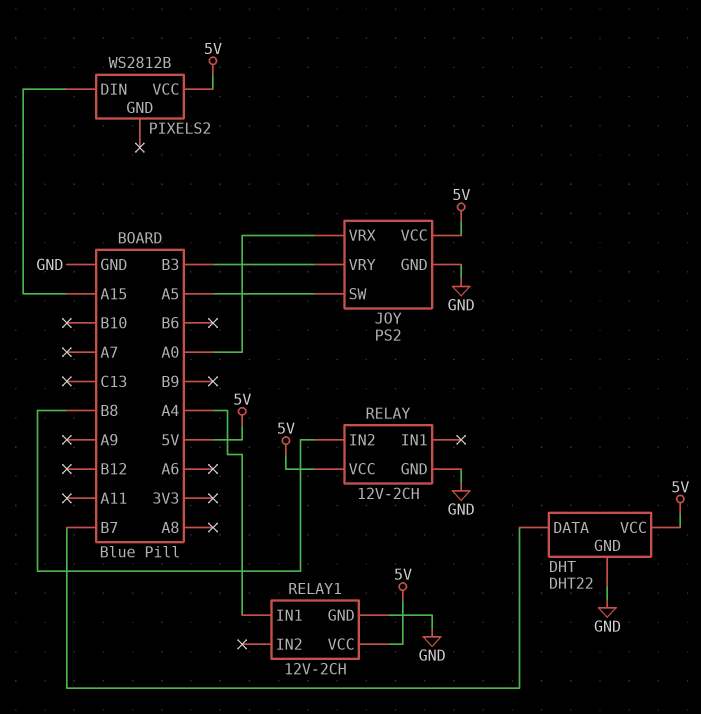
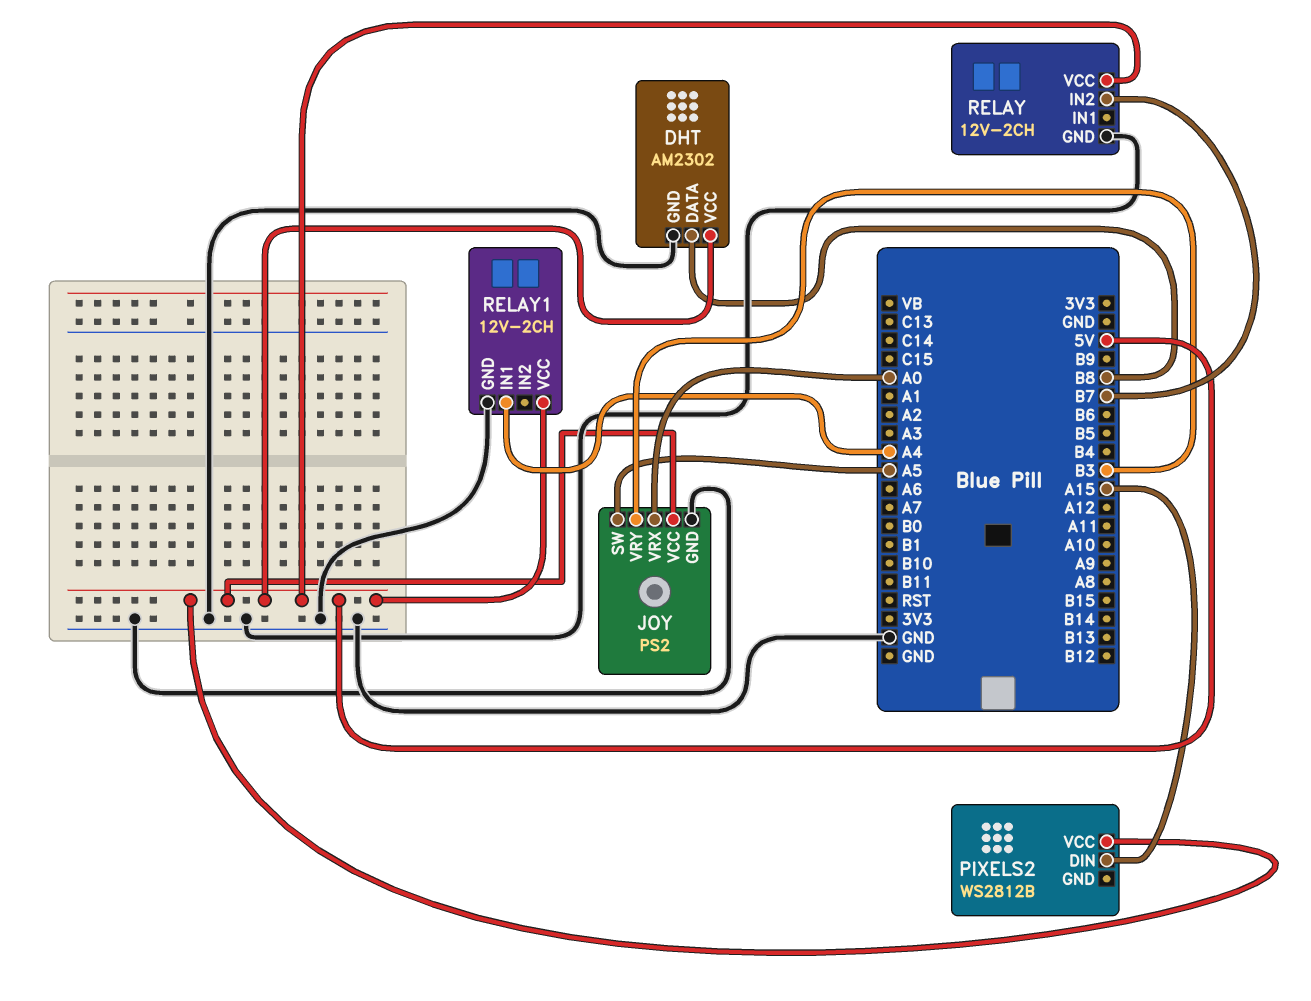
DHT: DHT22 -> AM2302
DHT pin DATA: B7 -> B8
RELAY pin IN2: B8 -> B7

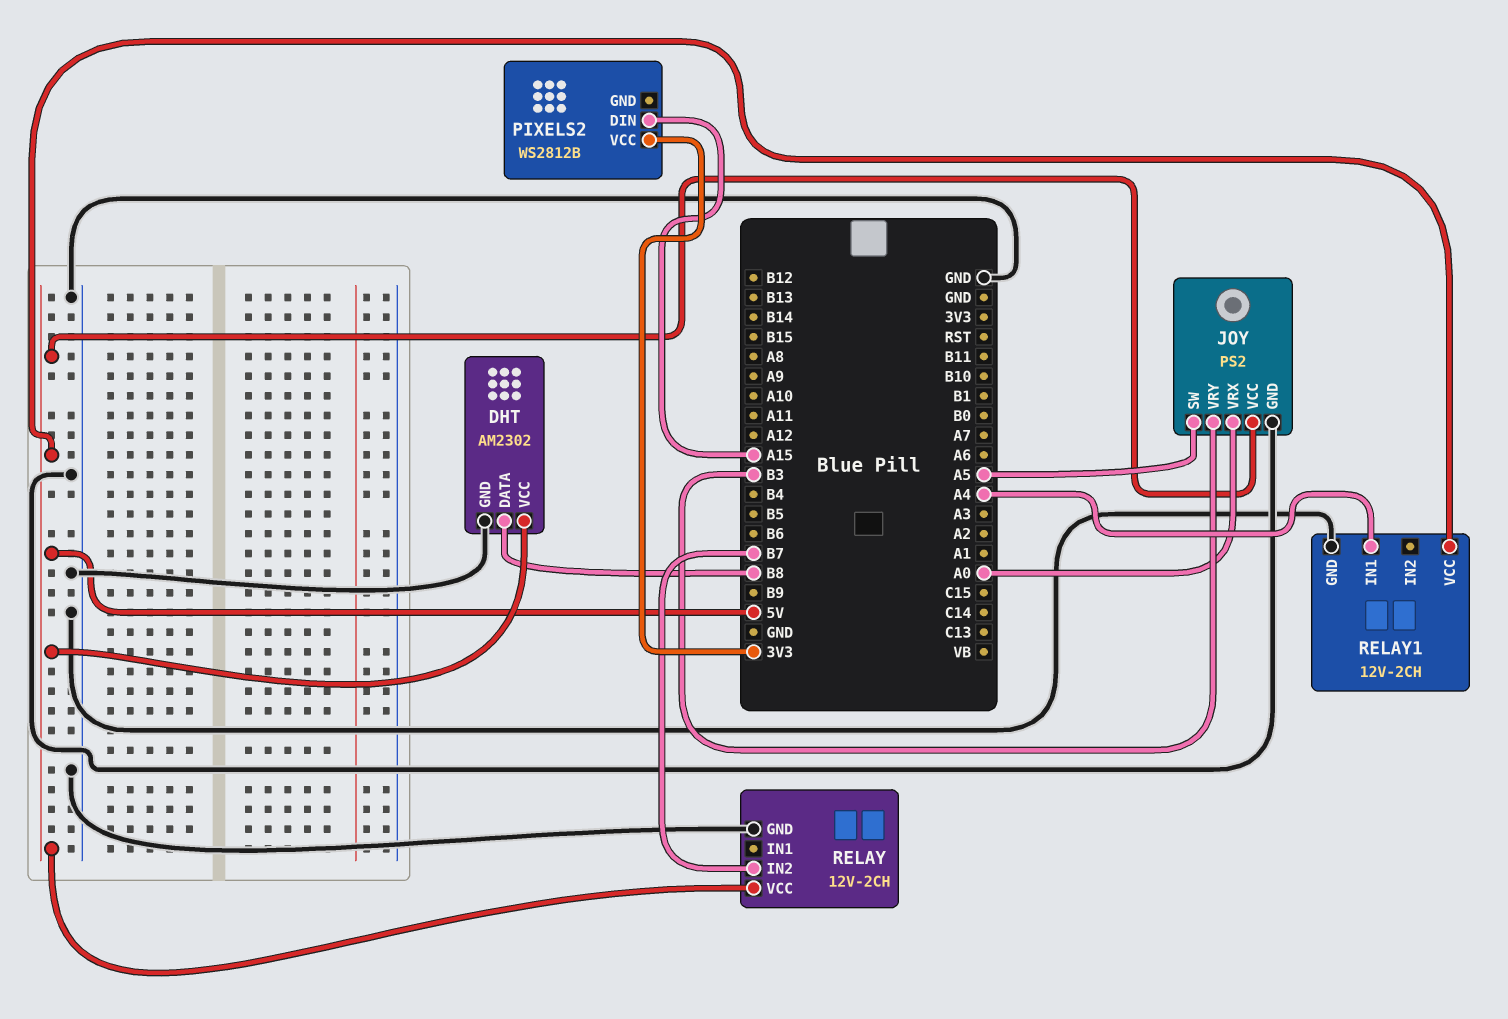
PIXELS2 pin VCC: 5V -> 3V3

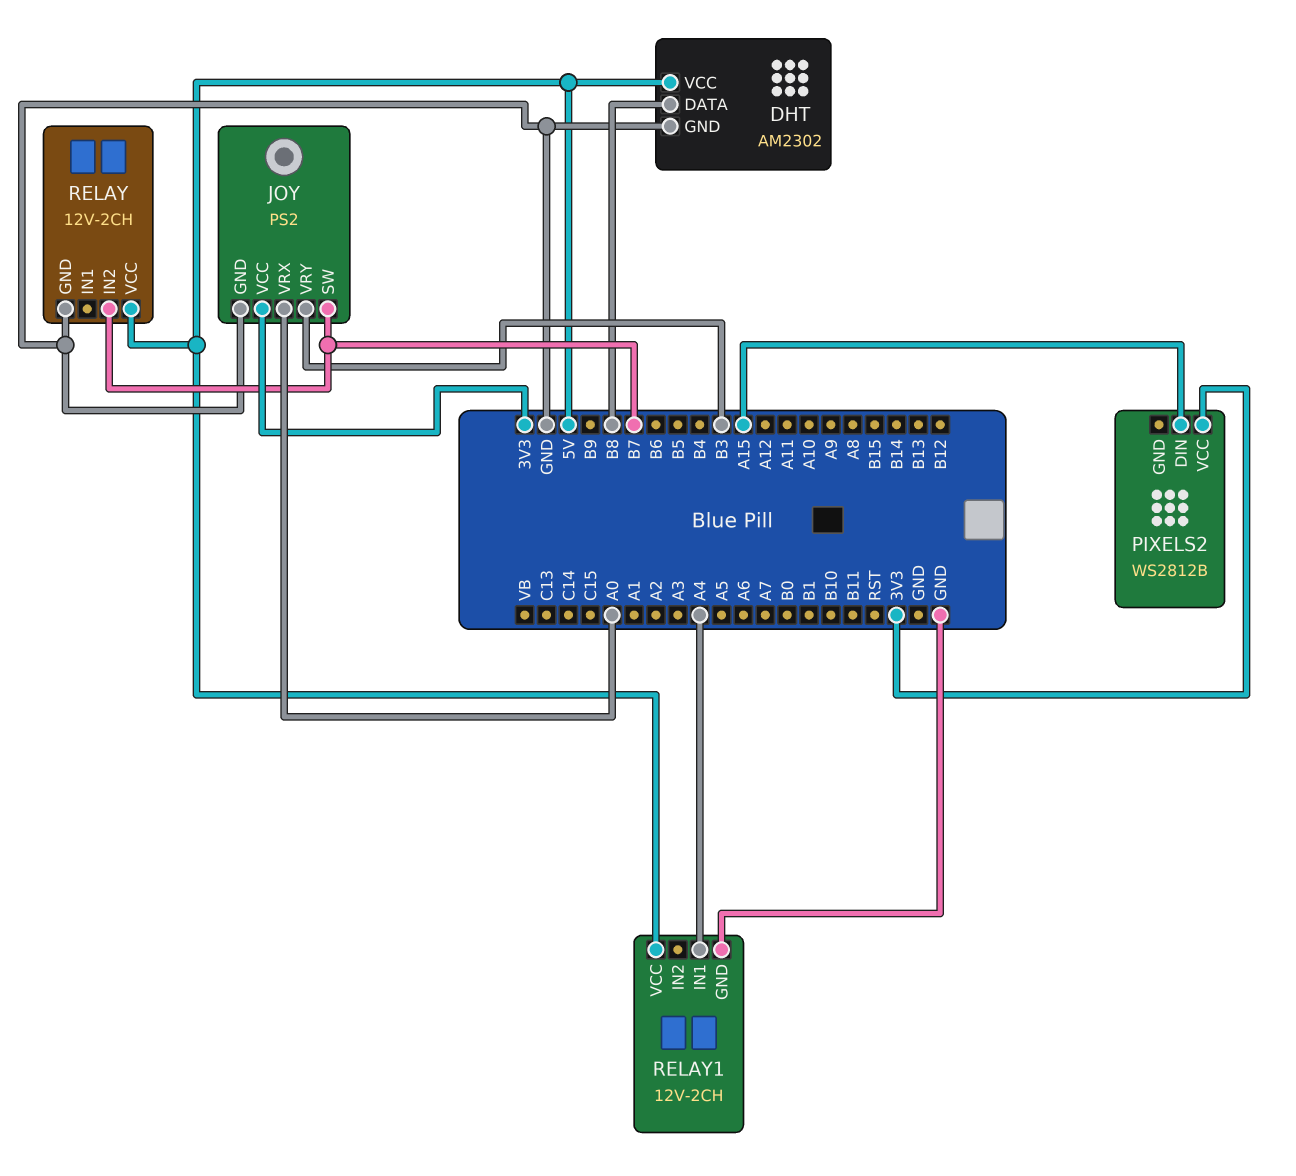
JOY pin SW: A5 -> B7
JOY pin VCC: 5V -> 3V3

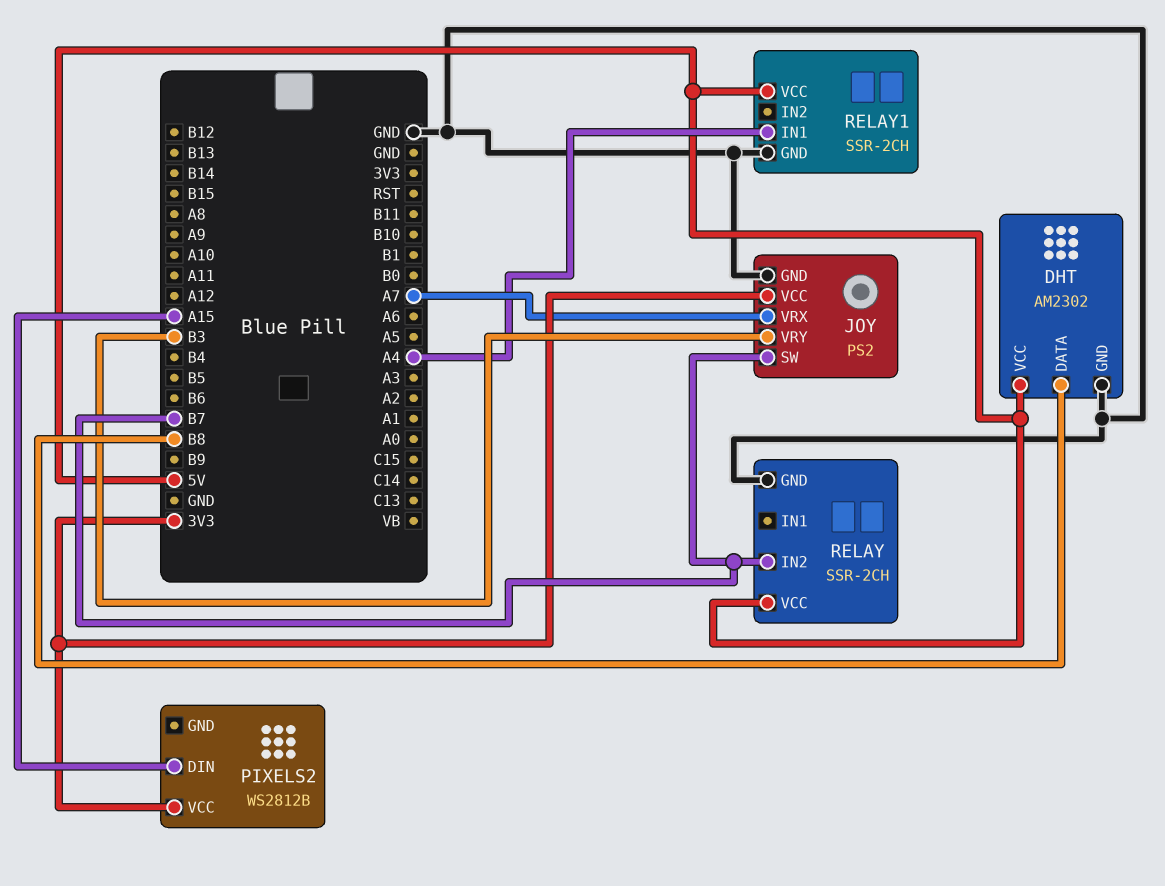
JOY pin VRX: A0 -> A7
RELAY: 12V-2CH -> SSR-2CH
RELAY1: 12V-2CH -> SSR-2CH

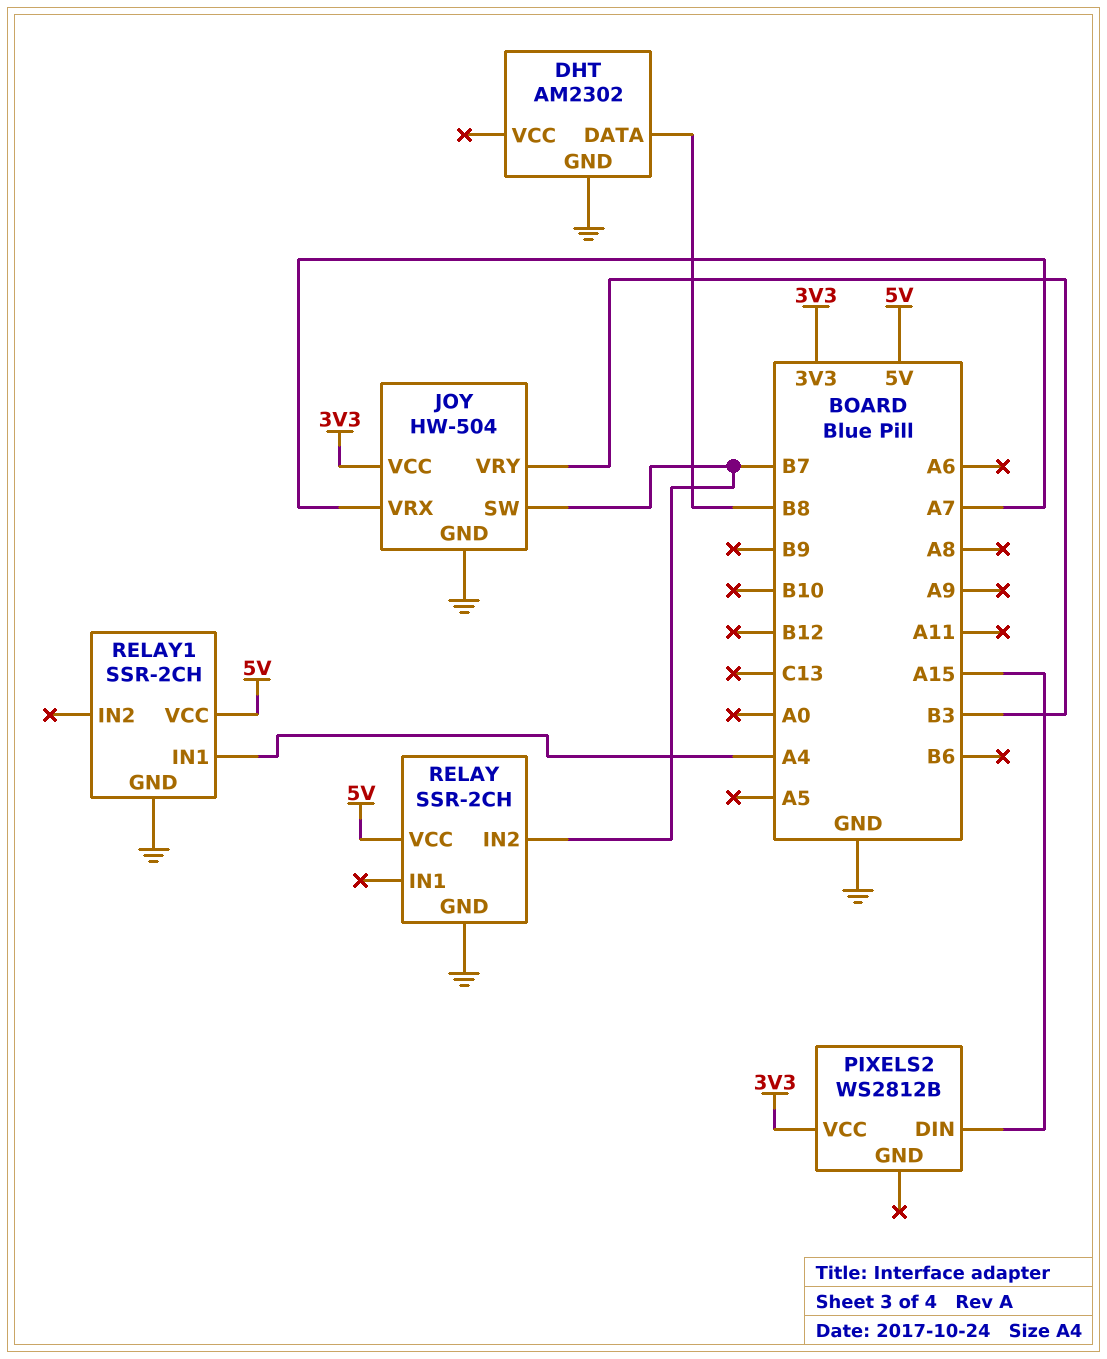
DHT pin VCC: 5V -> none
JOY: PS2 -> HW-504

